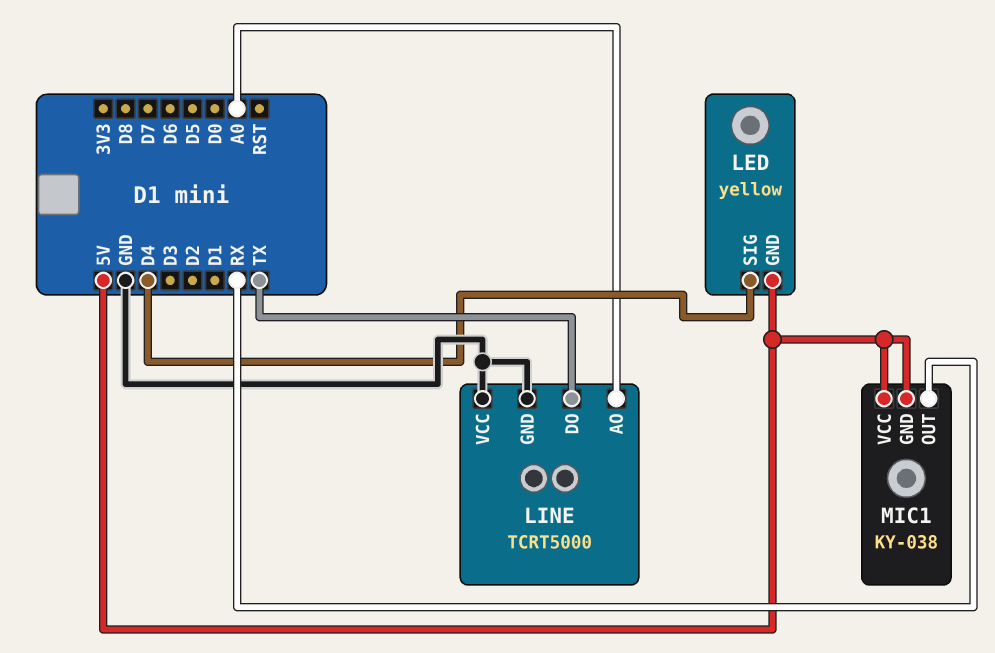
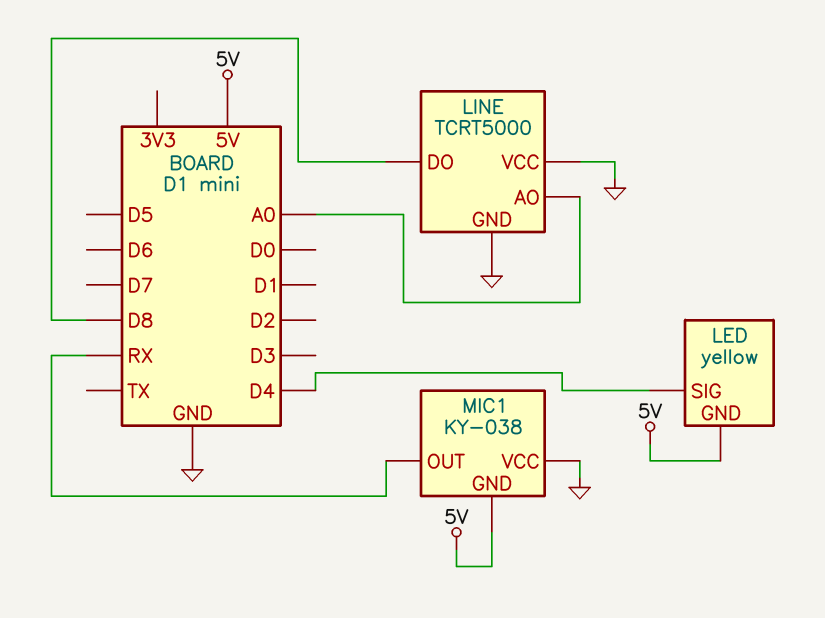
LINE pin DO: TX -> D8
MIC1 pin VCC: 5V -> GND

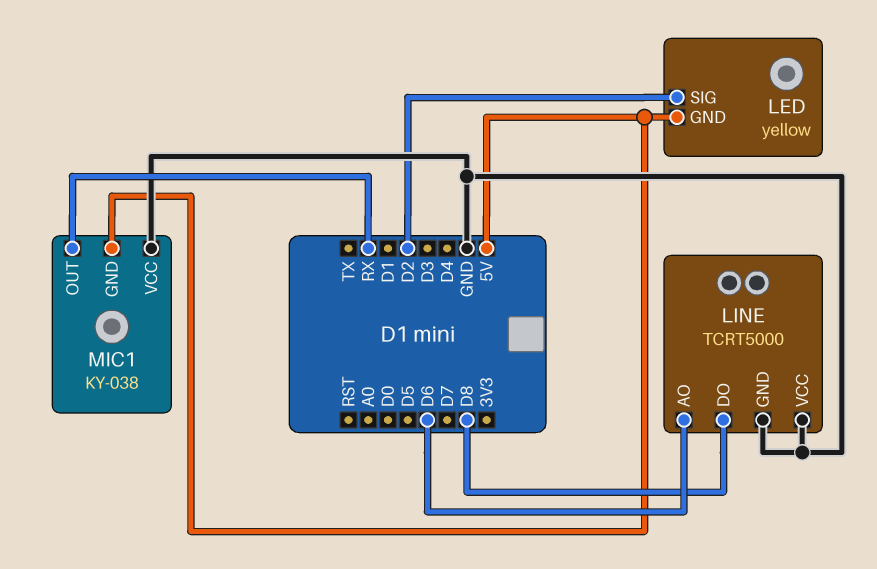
LED pin SIG: D4 -> D2
LINE pin AO: A0 -> D6

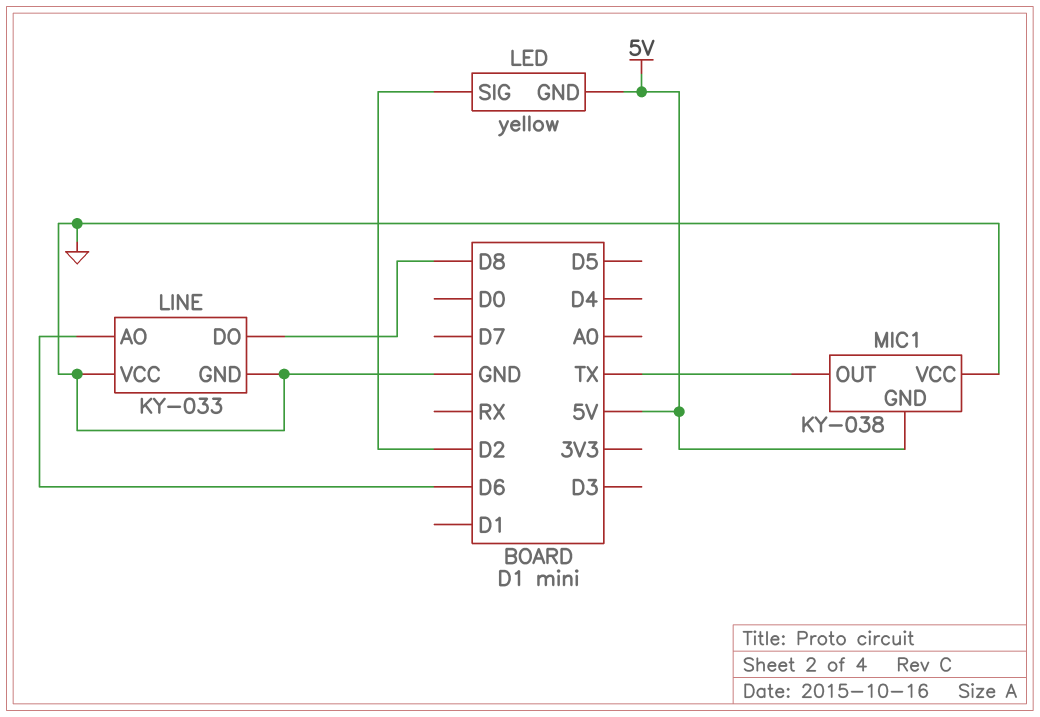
LINE: TCRT5000 -> KY-033
MIC1 pin OUT: RX -> TX

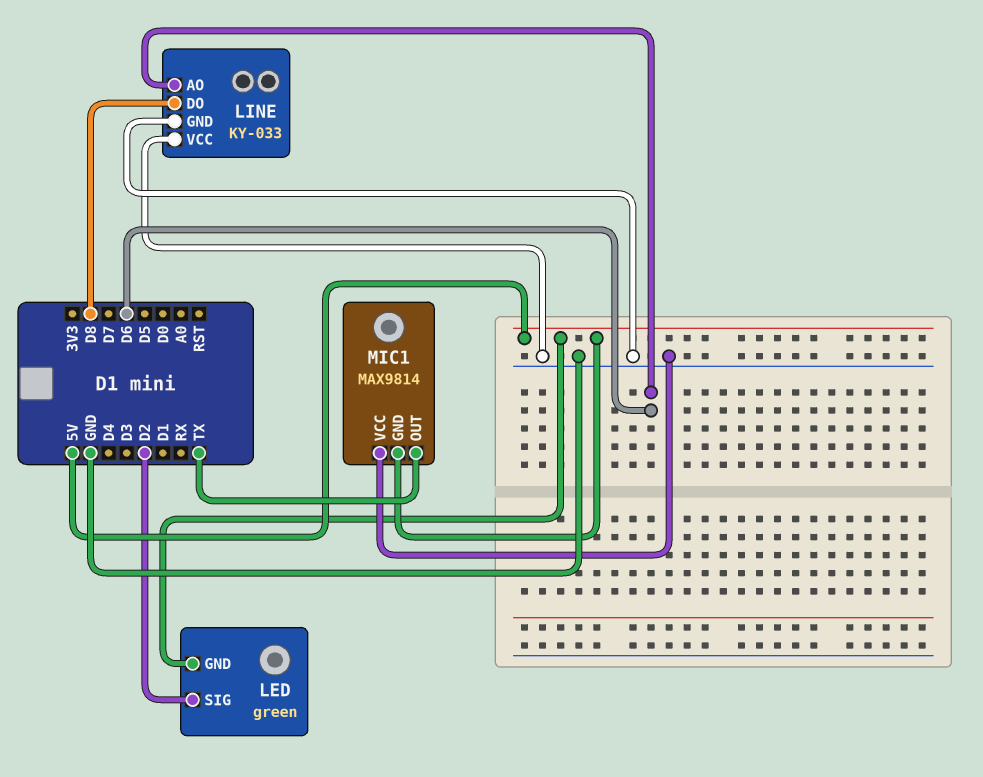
LED: yellow -> green
MIC1: KY-038 -> MAX9814

